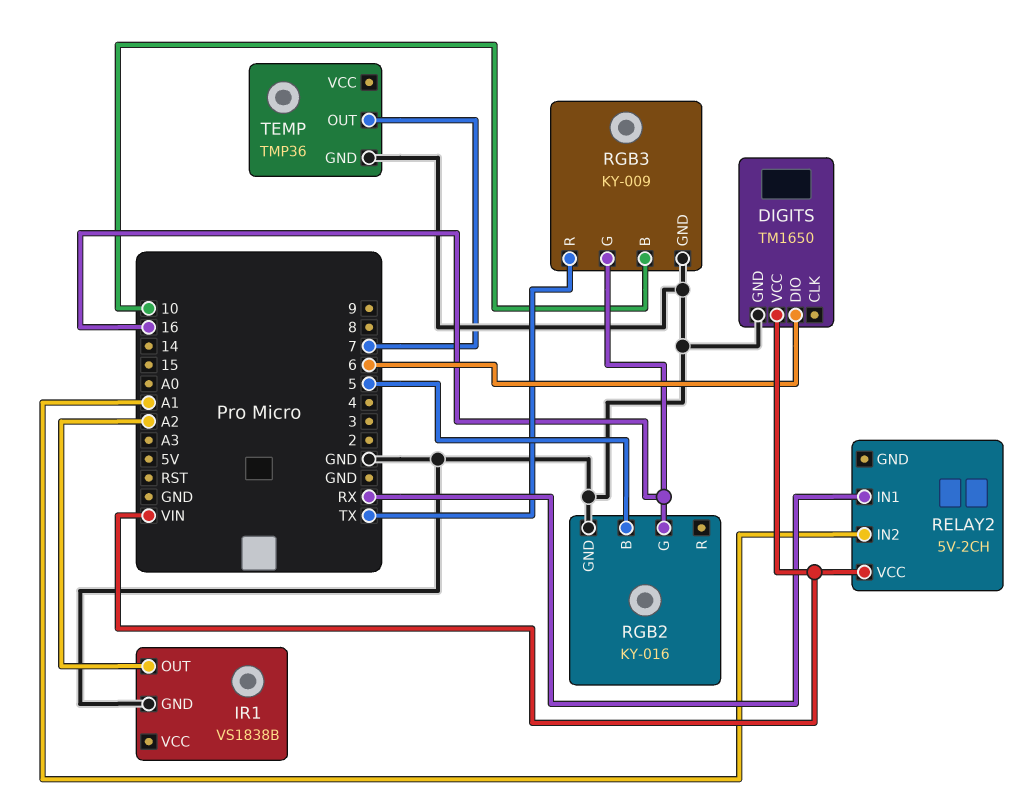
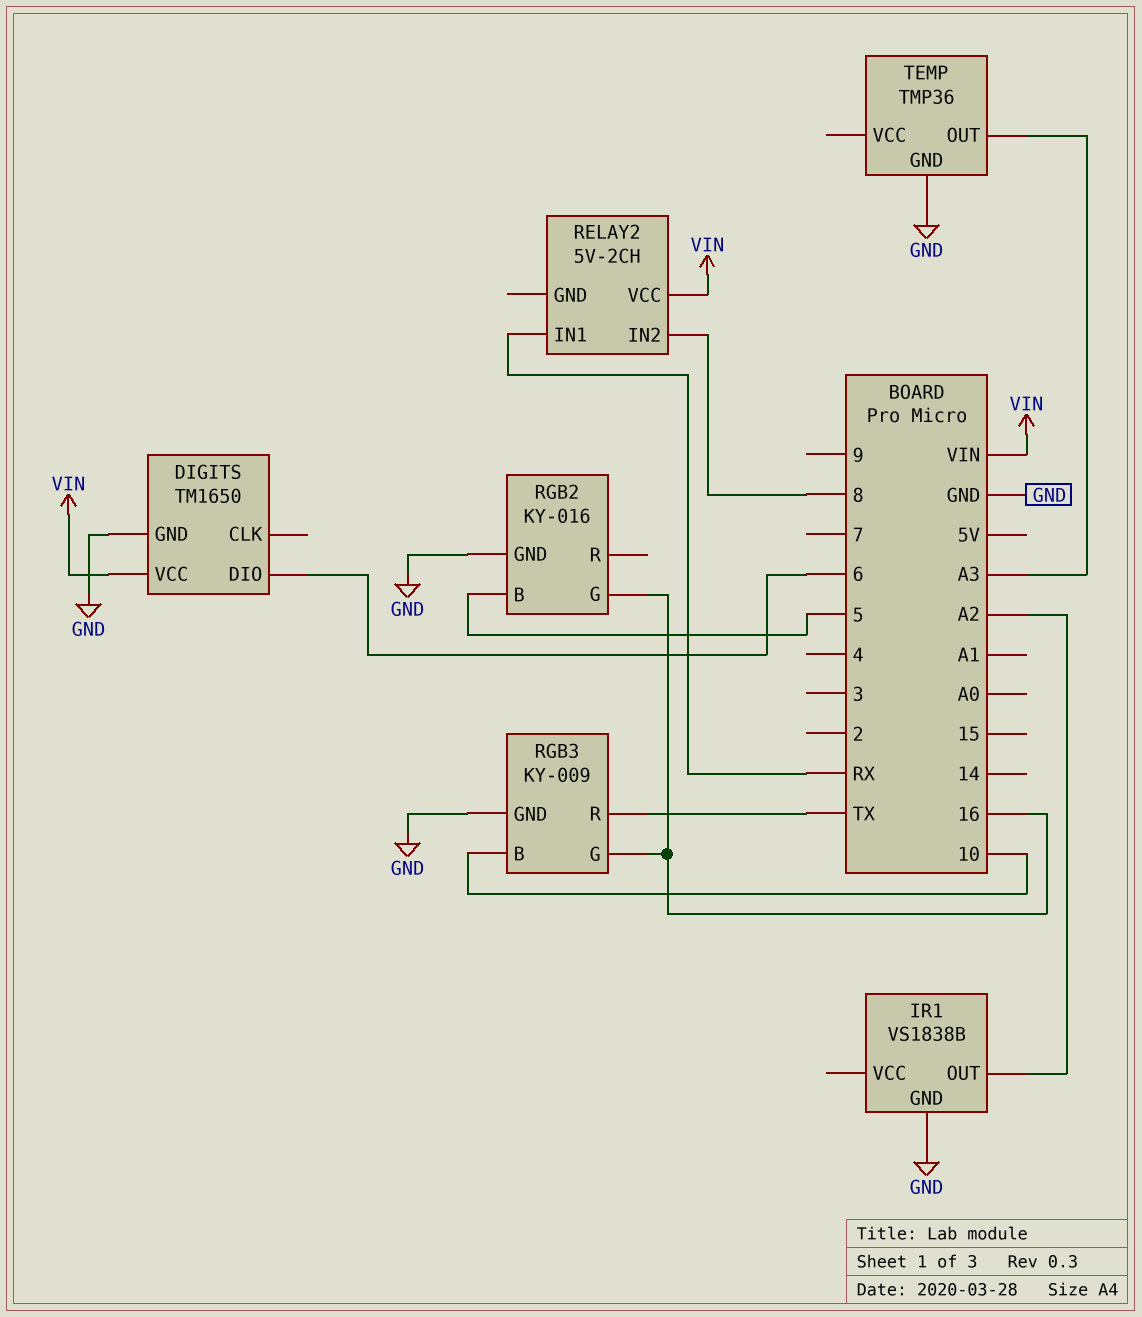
RELAY2 pin IN2: A1 -> 8
TEMP pin OUT: 7 -> A3

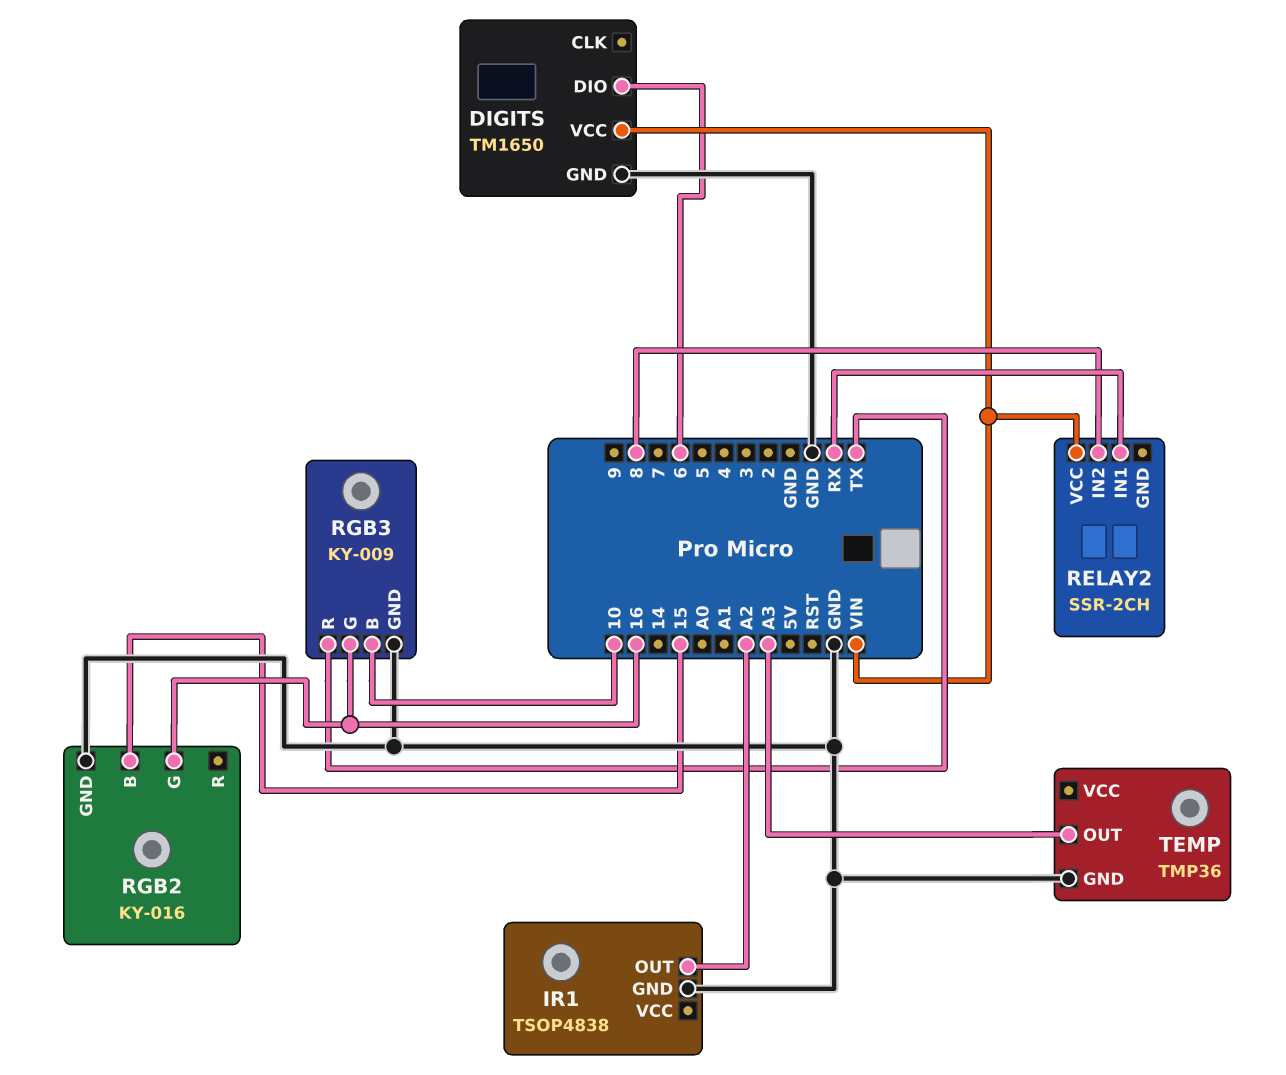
IR1: VS1838B -> TSOP4838
RELAY2: 5V-2CH -> SSR-2CH
RGB2 pin B: 5 -> 15

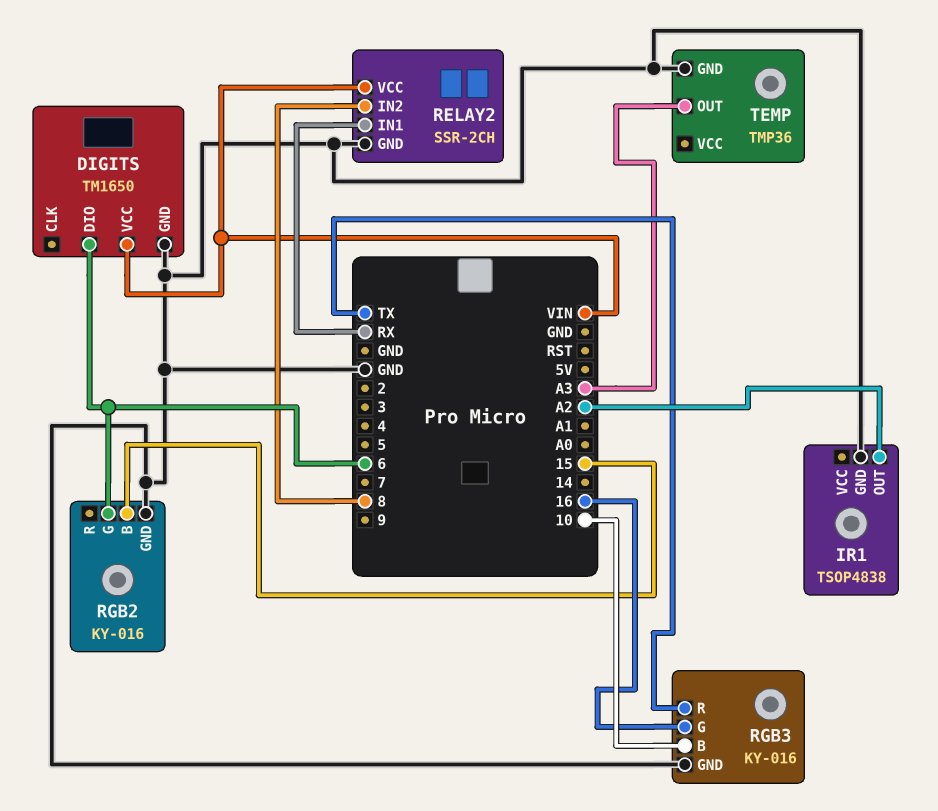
RELAY2 pin GND: none -> GND
RGB2 pin G: 16 -> 6
RGB3: KY-009 -> KY-016

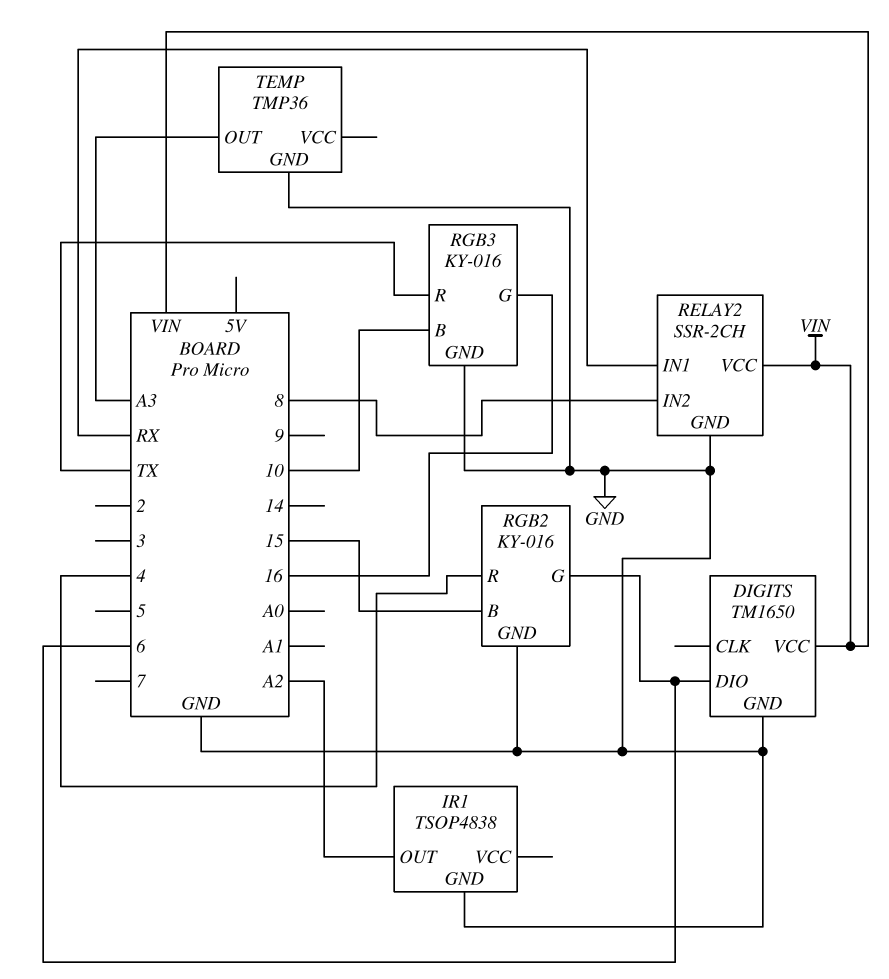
RGB2 pin R: none -> 4

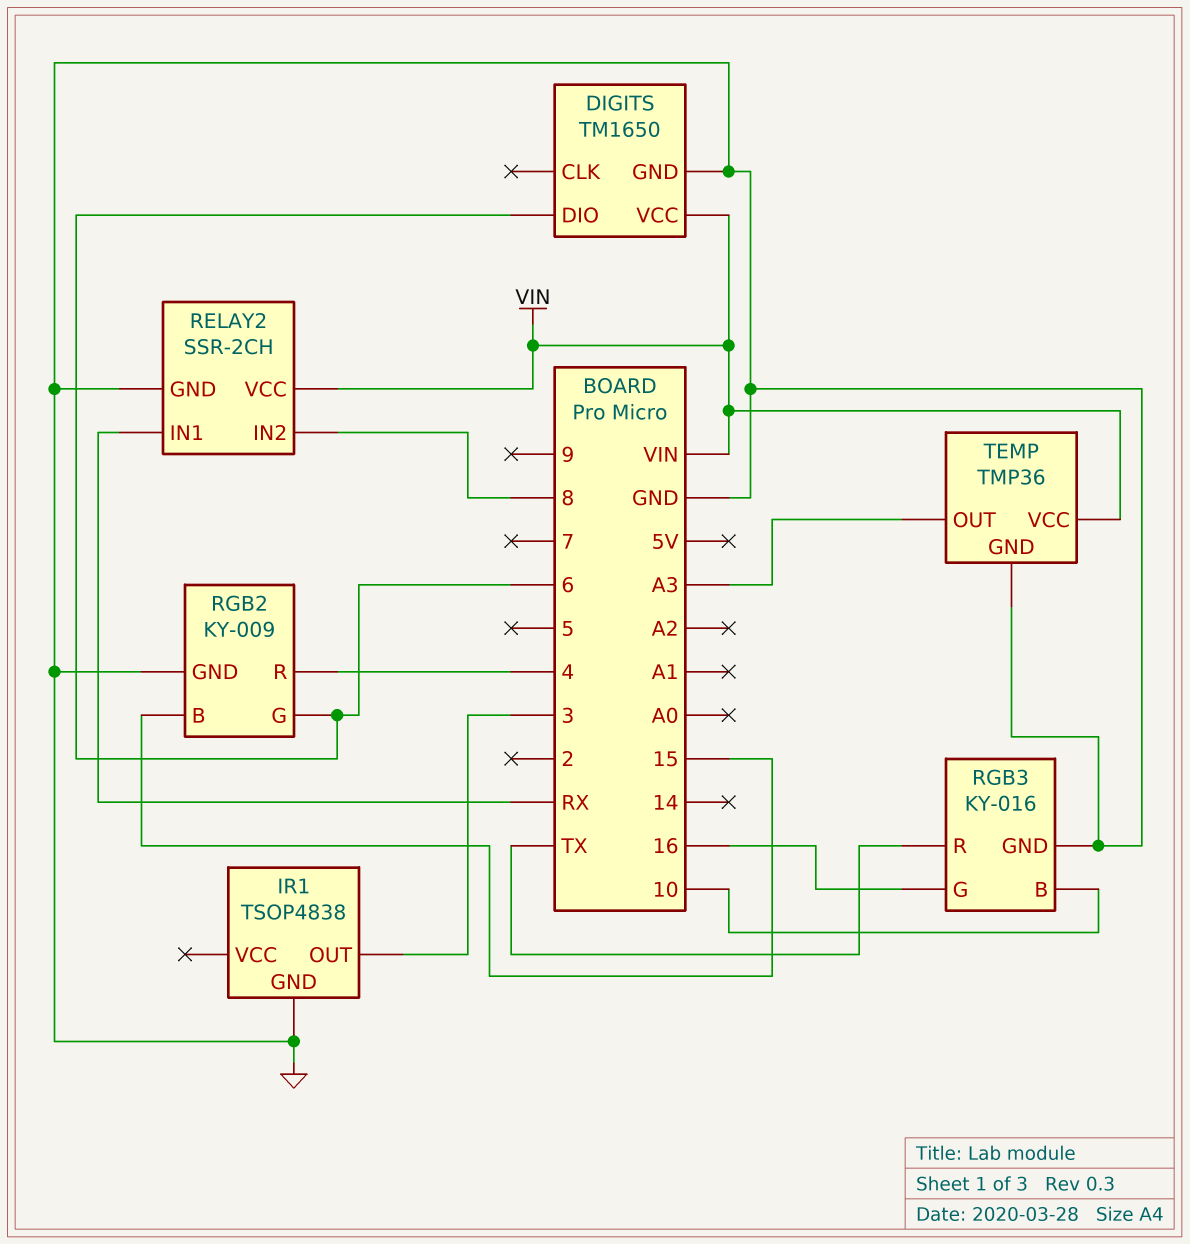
IR1 pin OUT: A2 -> 3
RGB2: KY-016 -> KY-009
TEMP pin VCC: none -> VIN

